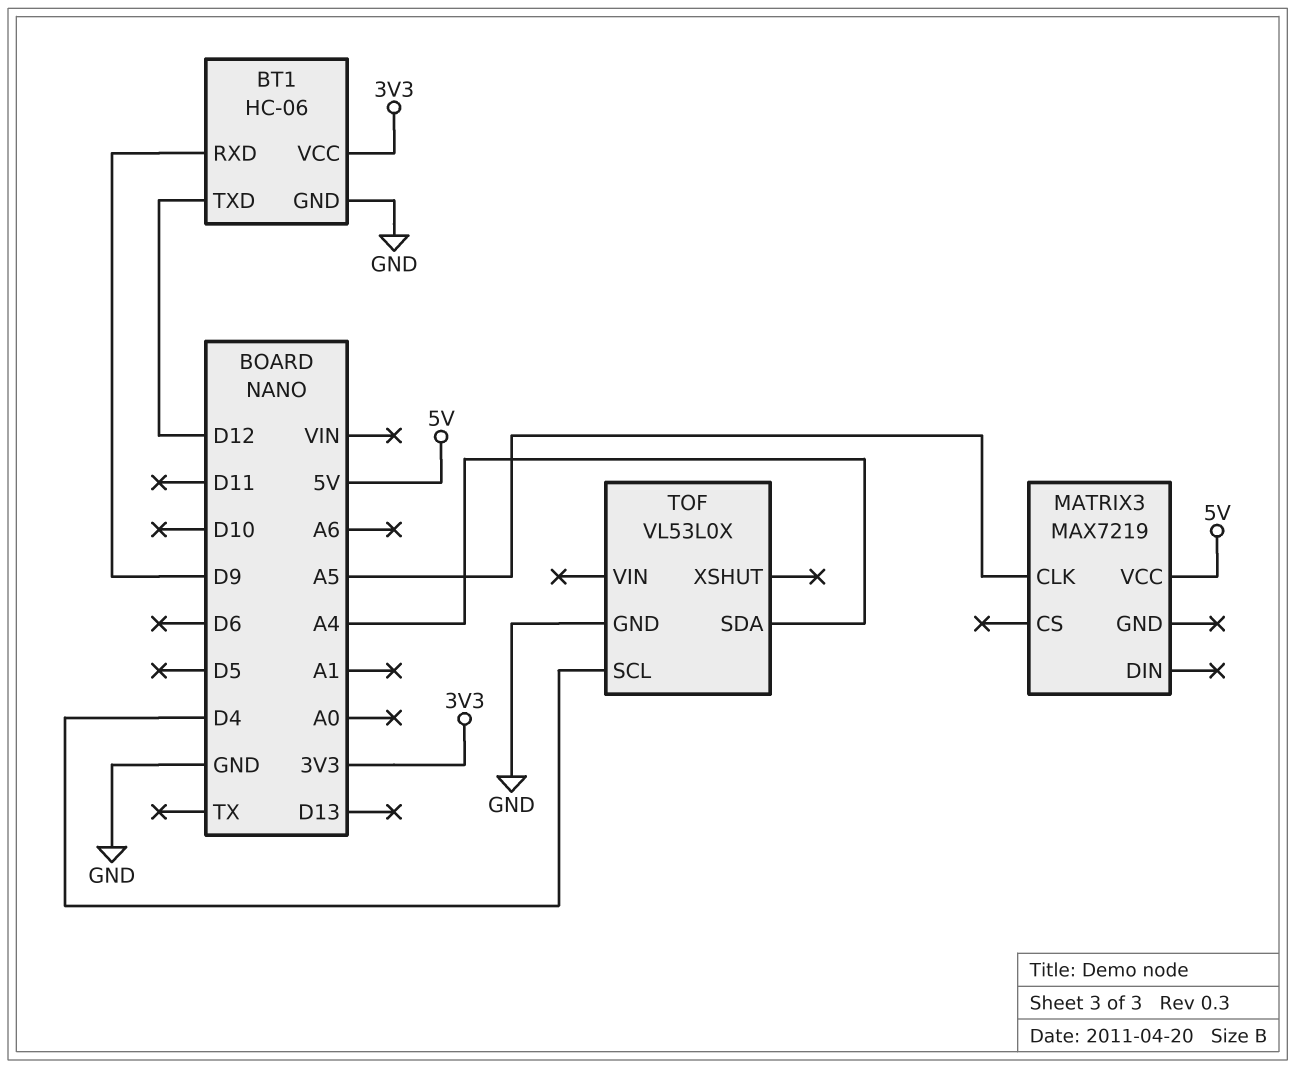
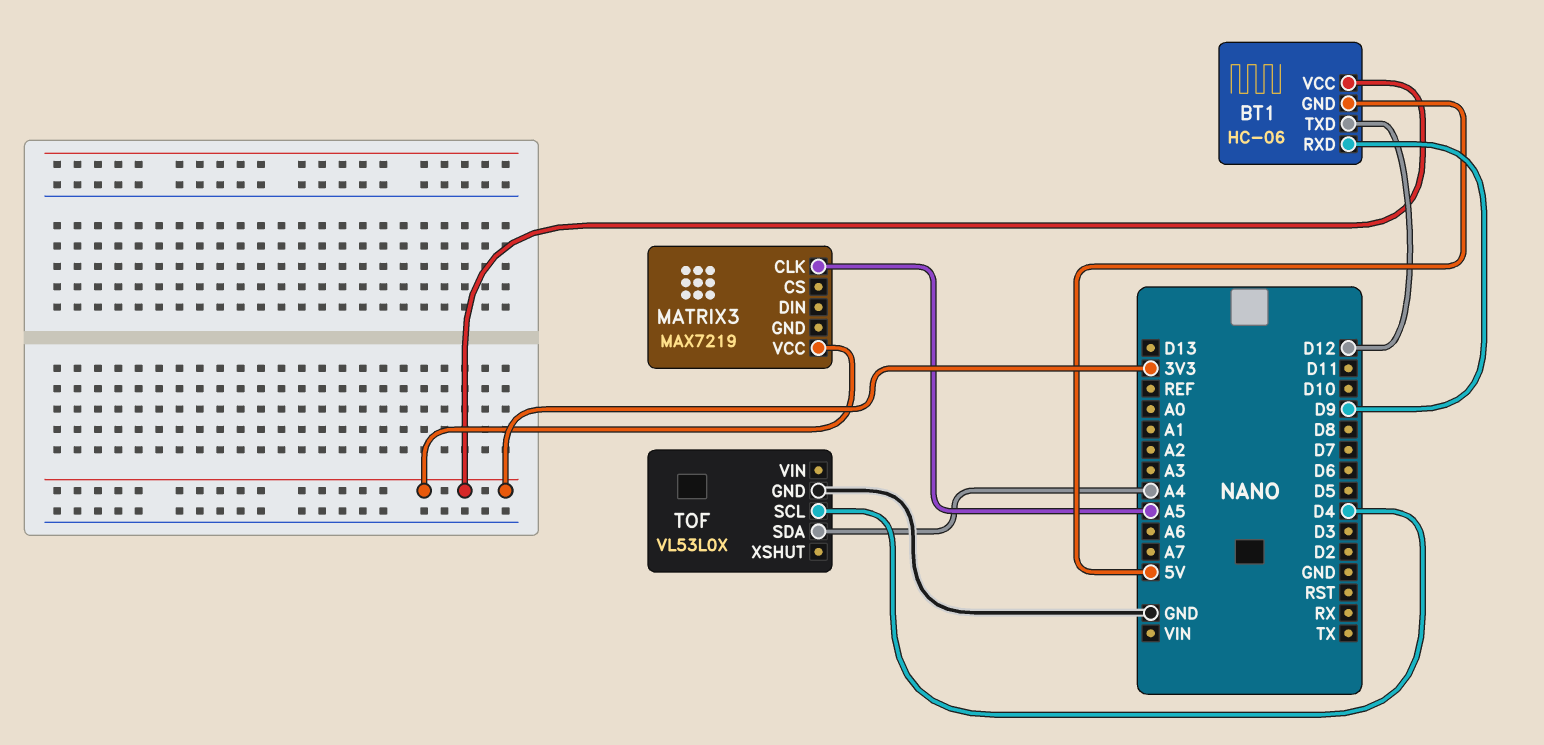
BT1 pin GND: GND -> 5V
MATRIX3 pin VCC: 5V -> 3V3

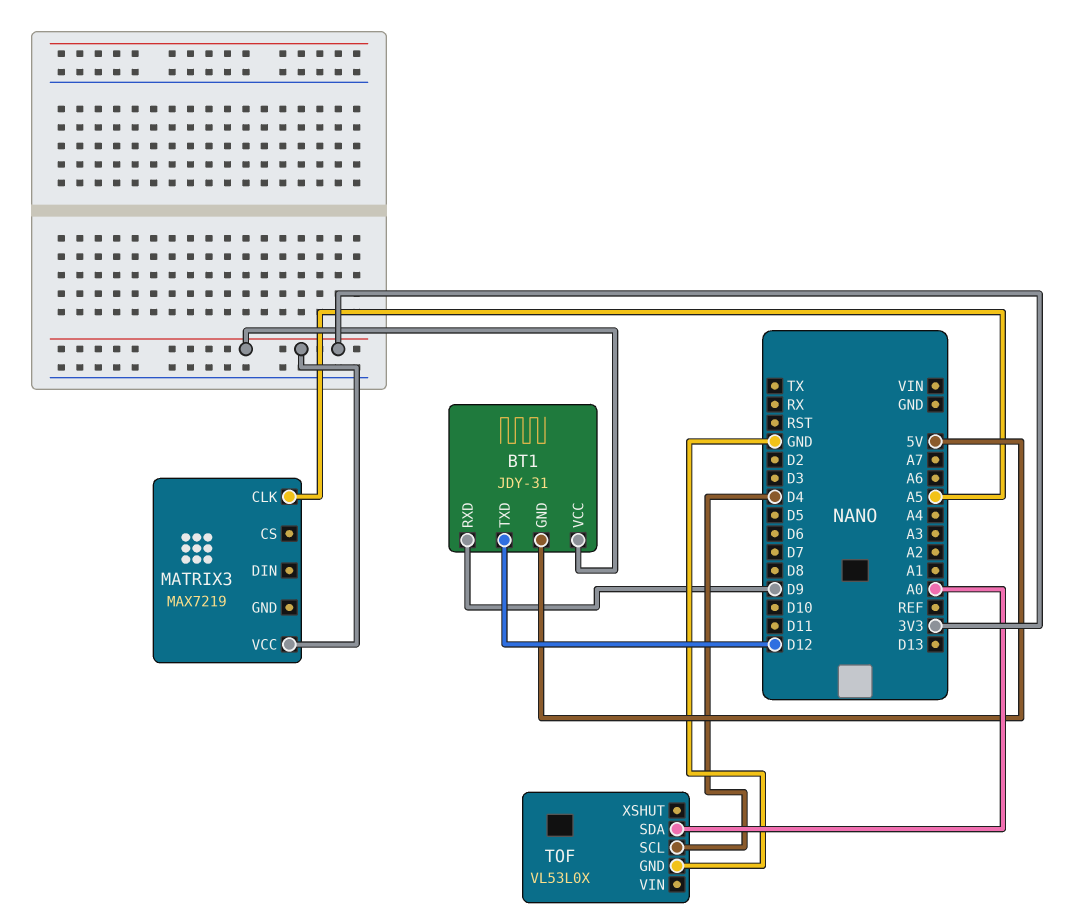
BT1: HC-06 -> JDY-31
TOF pin SDA: A4 -> A0

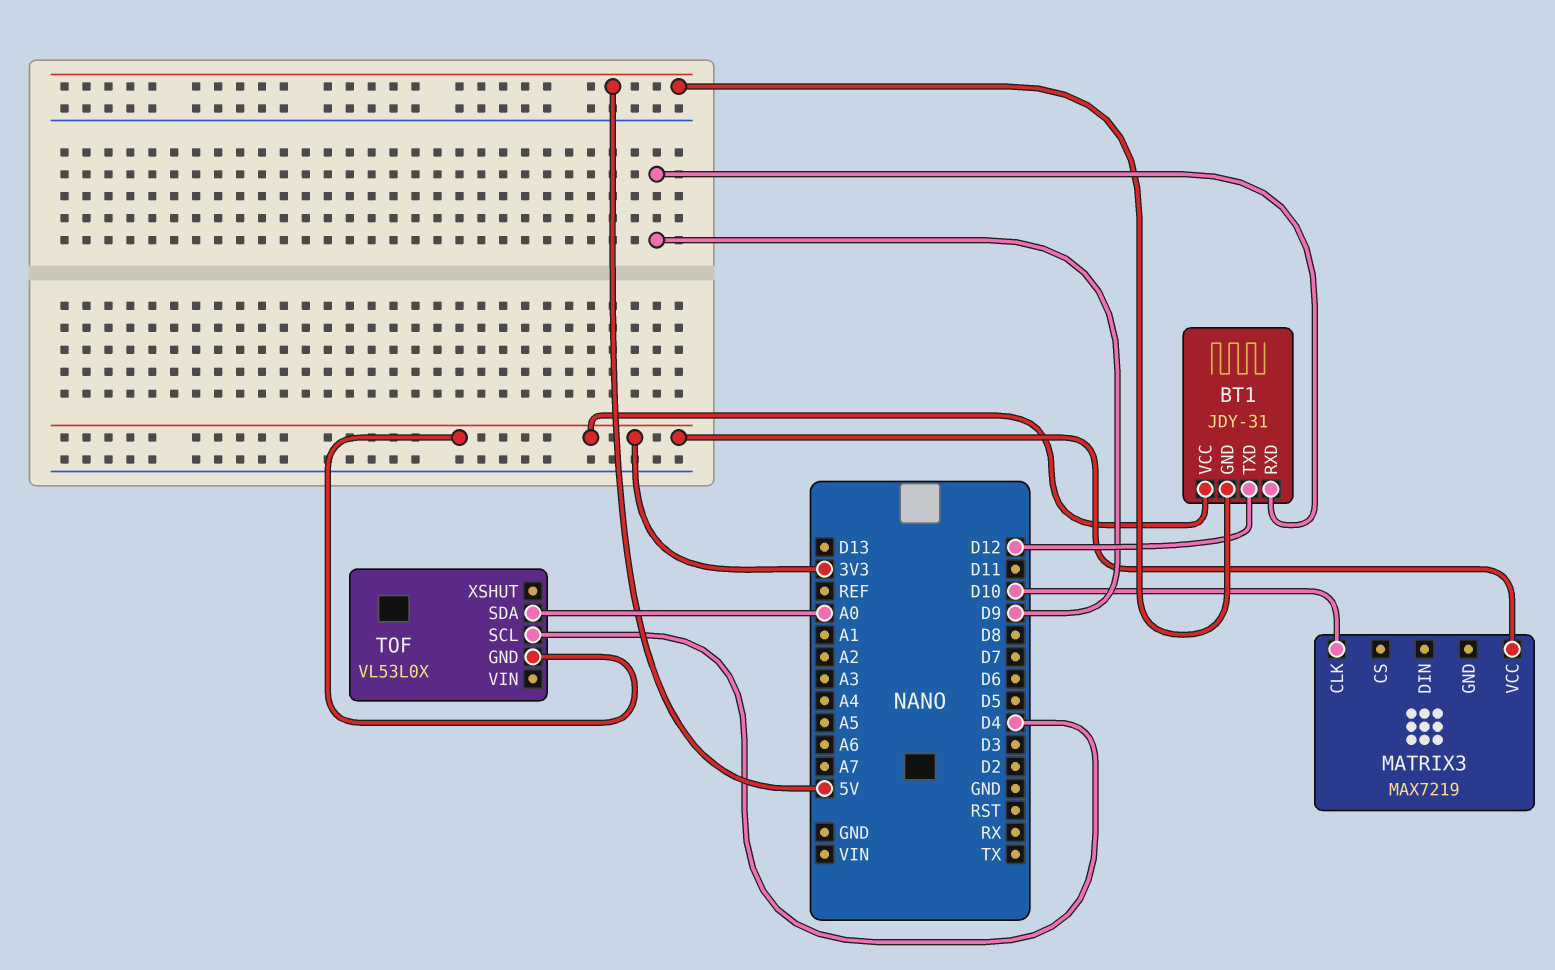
MATRIX3 pin CLK: A5 -> D10
TOF pin GND: GND -> 3V3

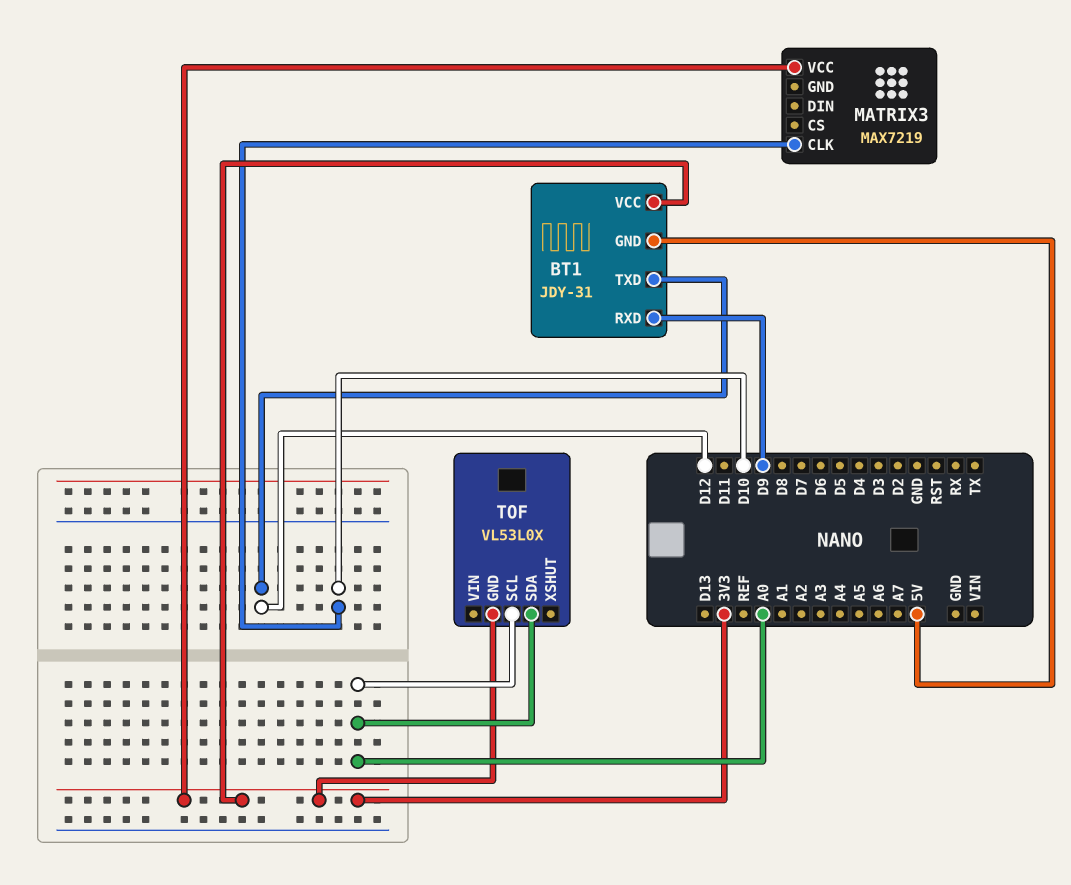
TOF pin SCL: D4 -> A0

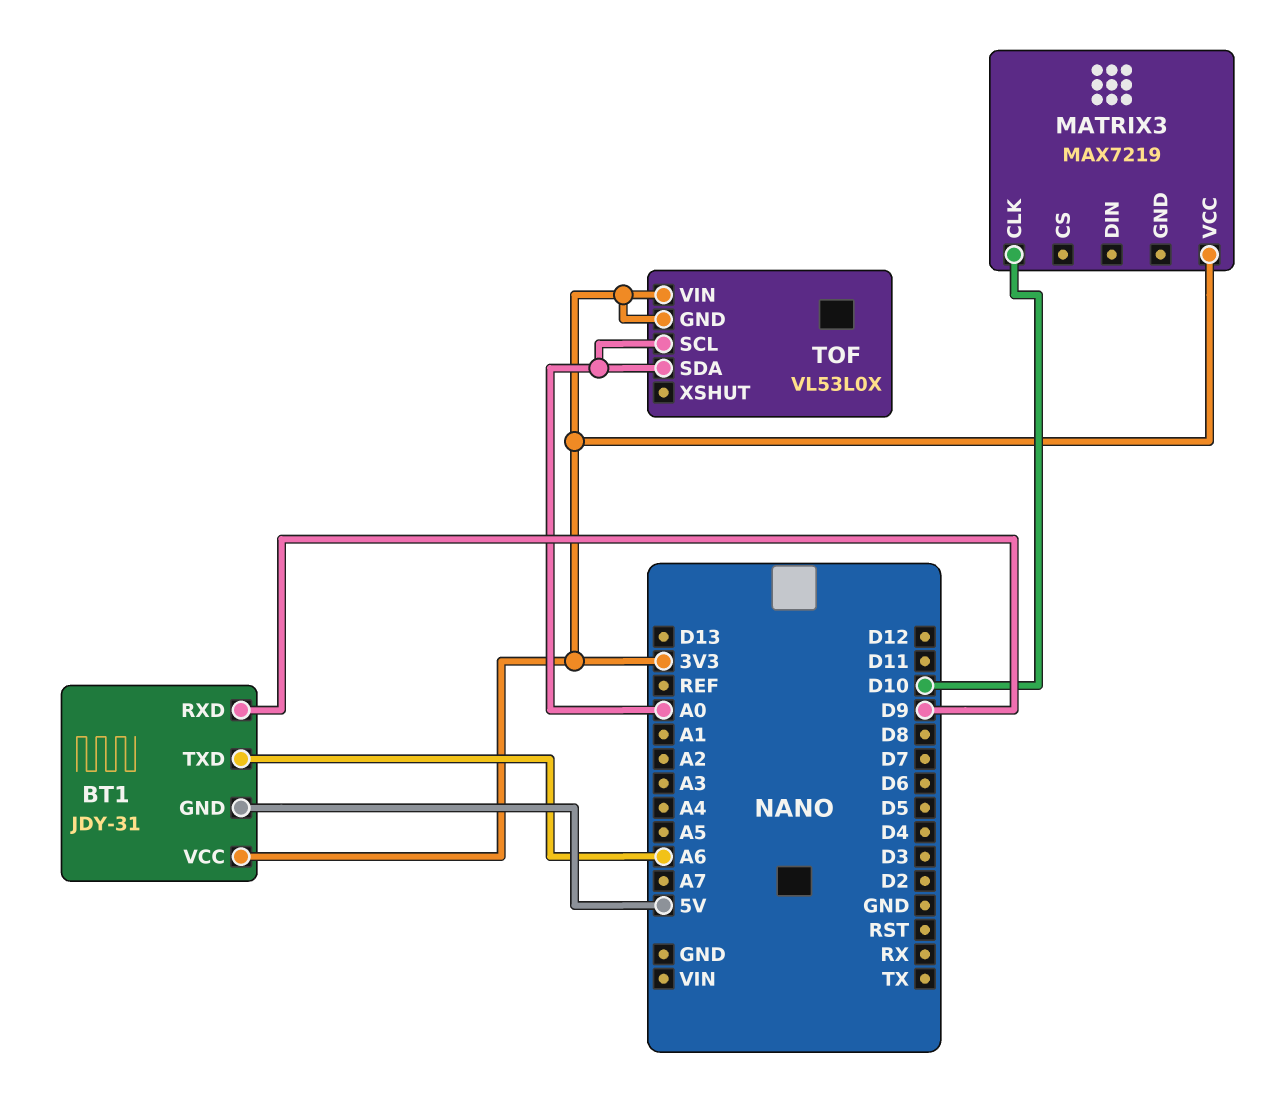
BT1 pin TXD: D12 -> A6
TOF pin VIN: none -> 3V3

